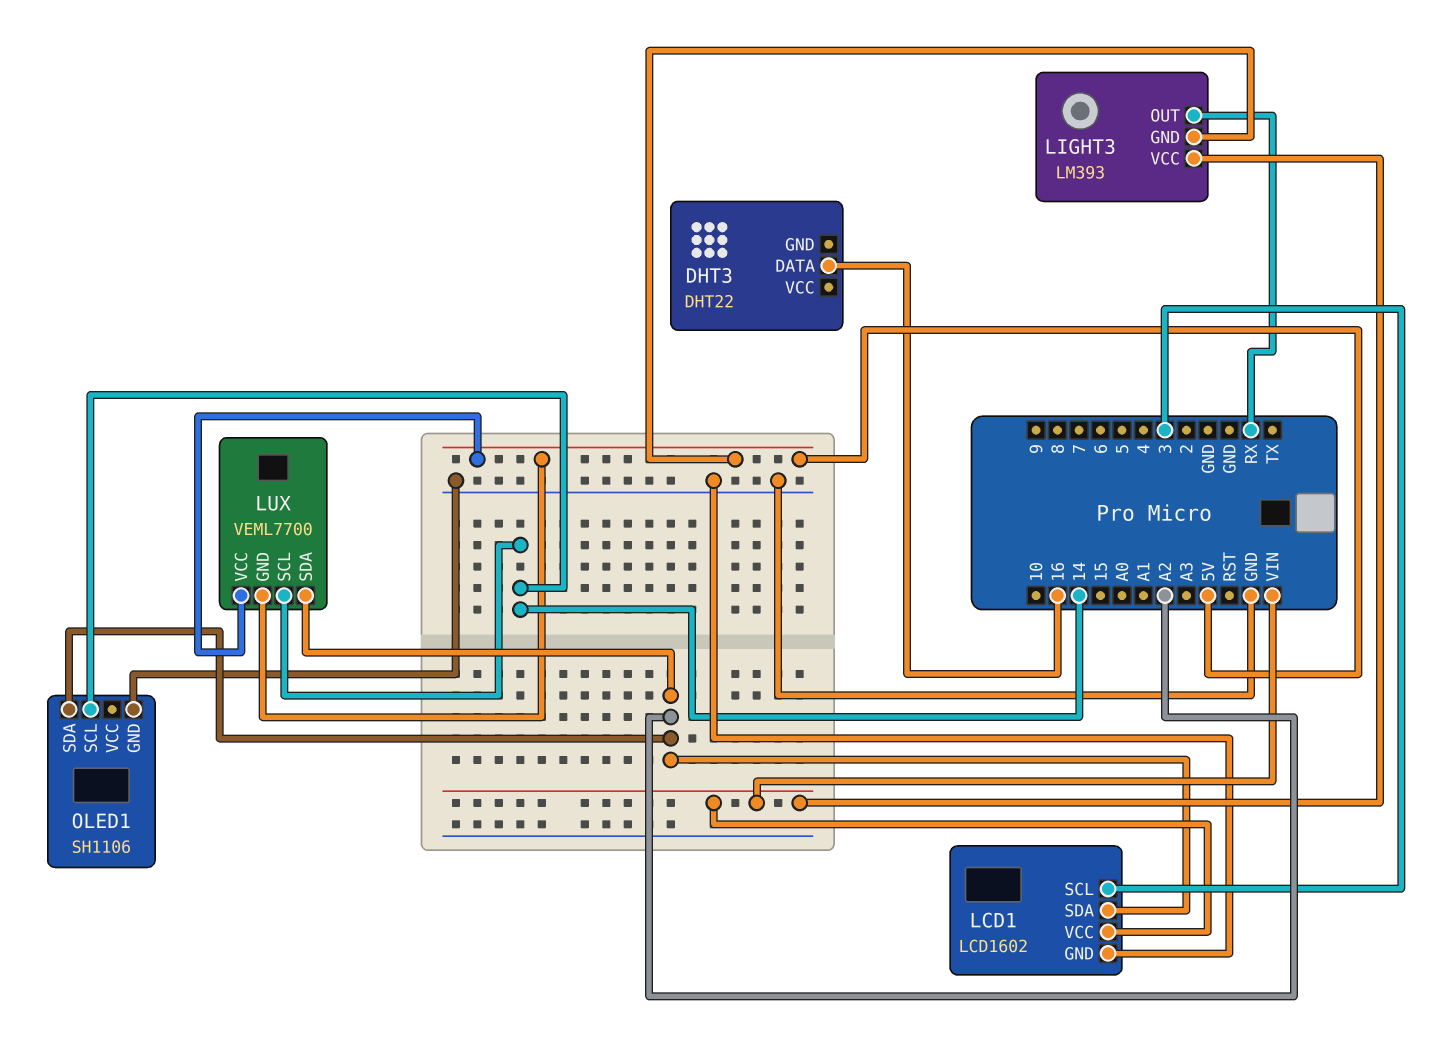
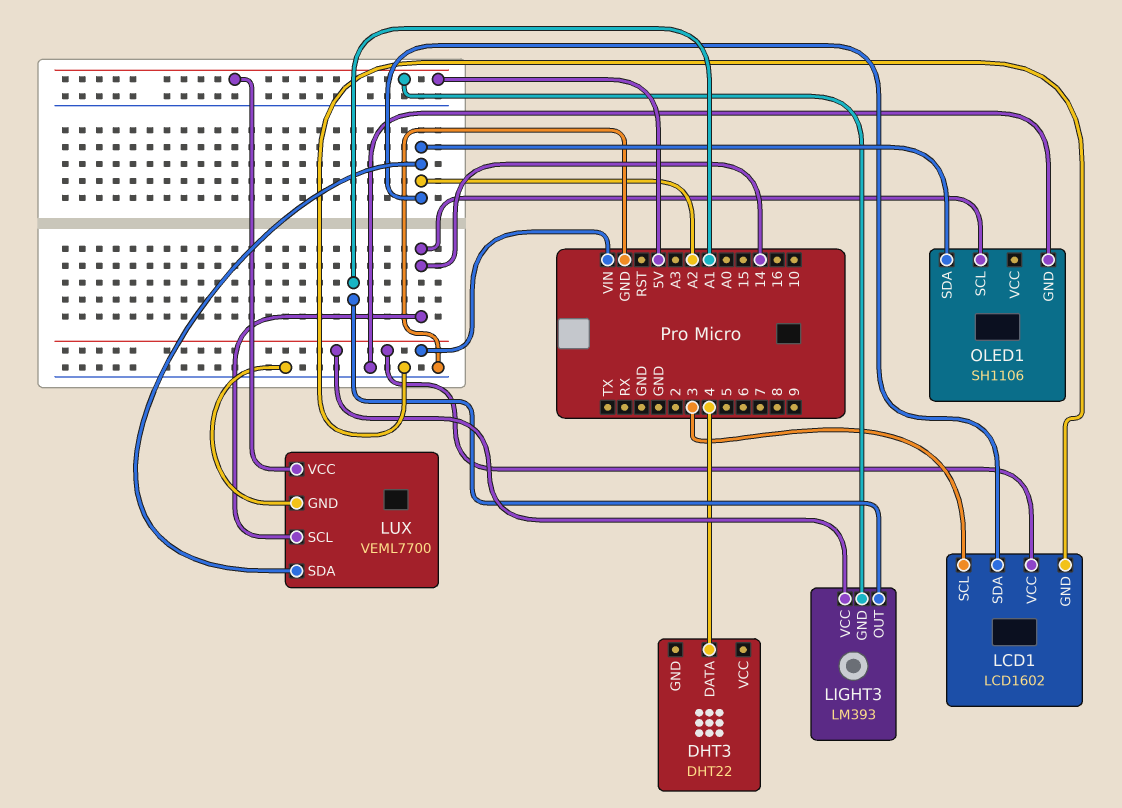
DHT3 pin DATA: 16 -> 4
LIGHT3 pin OUT: RX -> A1
LUX pin GND: 5V -> GND

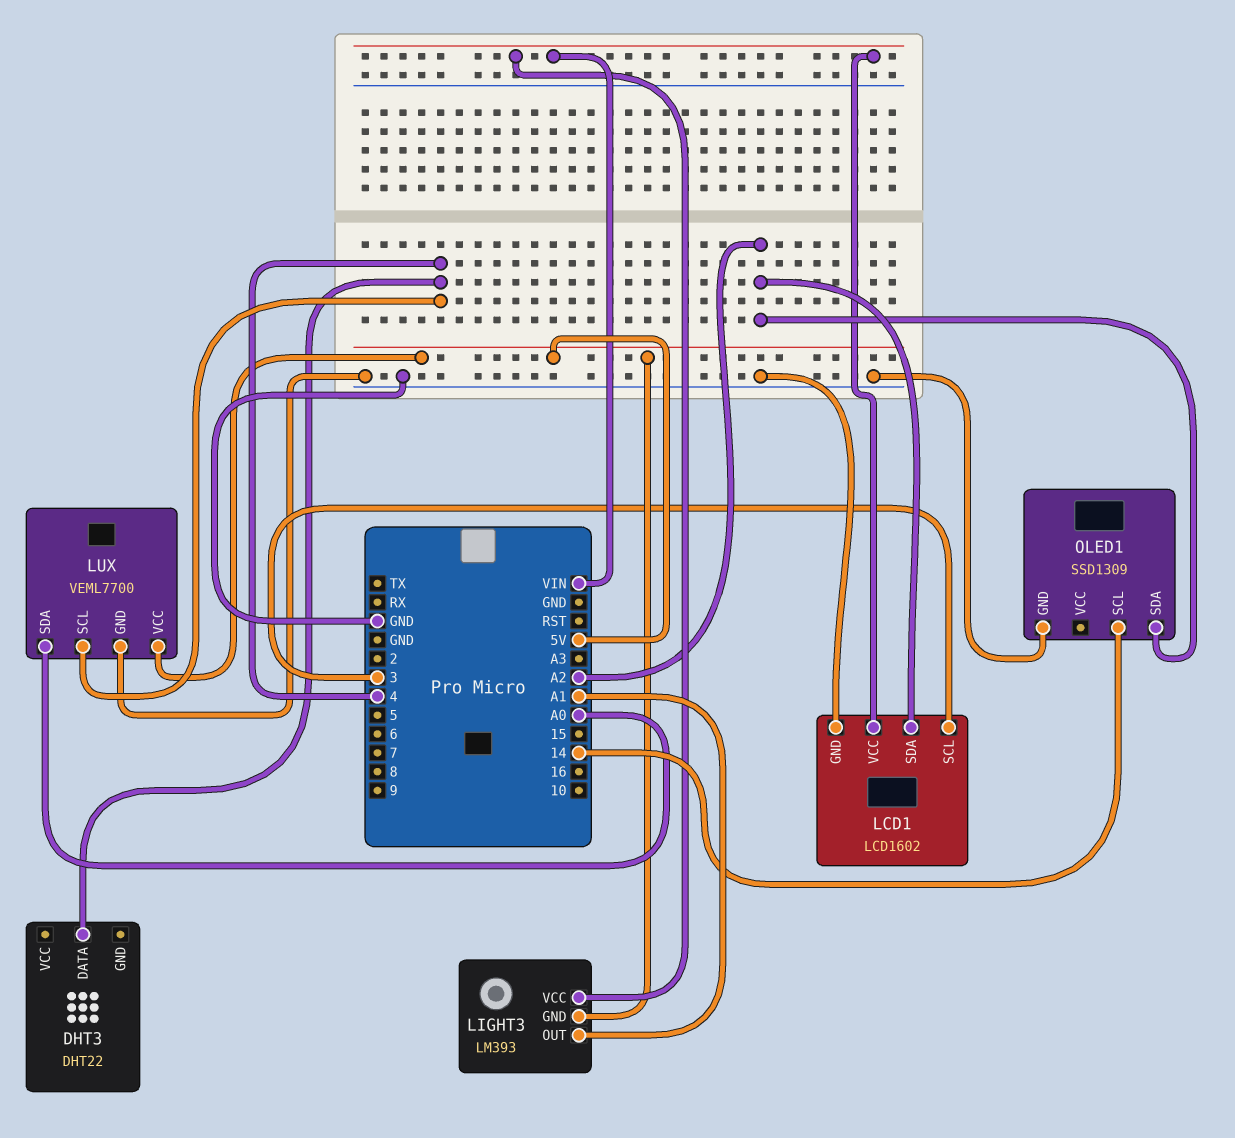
LUX pin SCL: 14 -> 4
LUX pin SDA: A2 -> A0
OLED1: SH1106 -> SSD1309

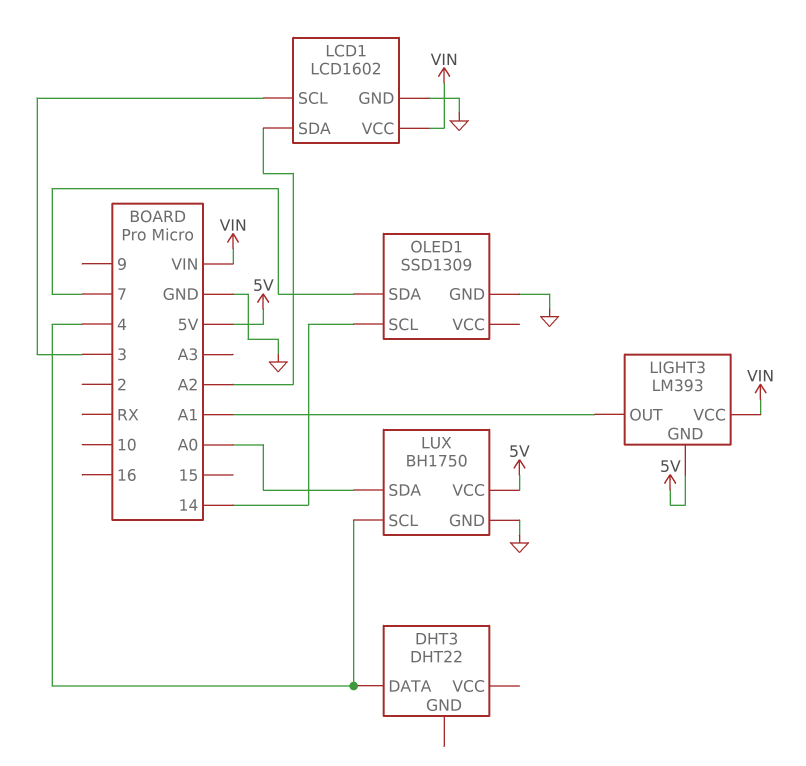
LUX: VEML7700 -> BH1750
OLED1 pin SDA: A2 -> 7

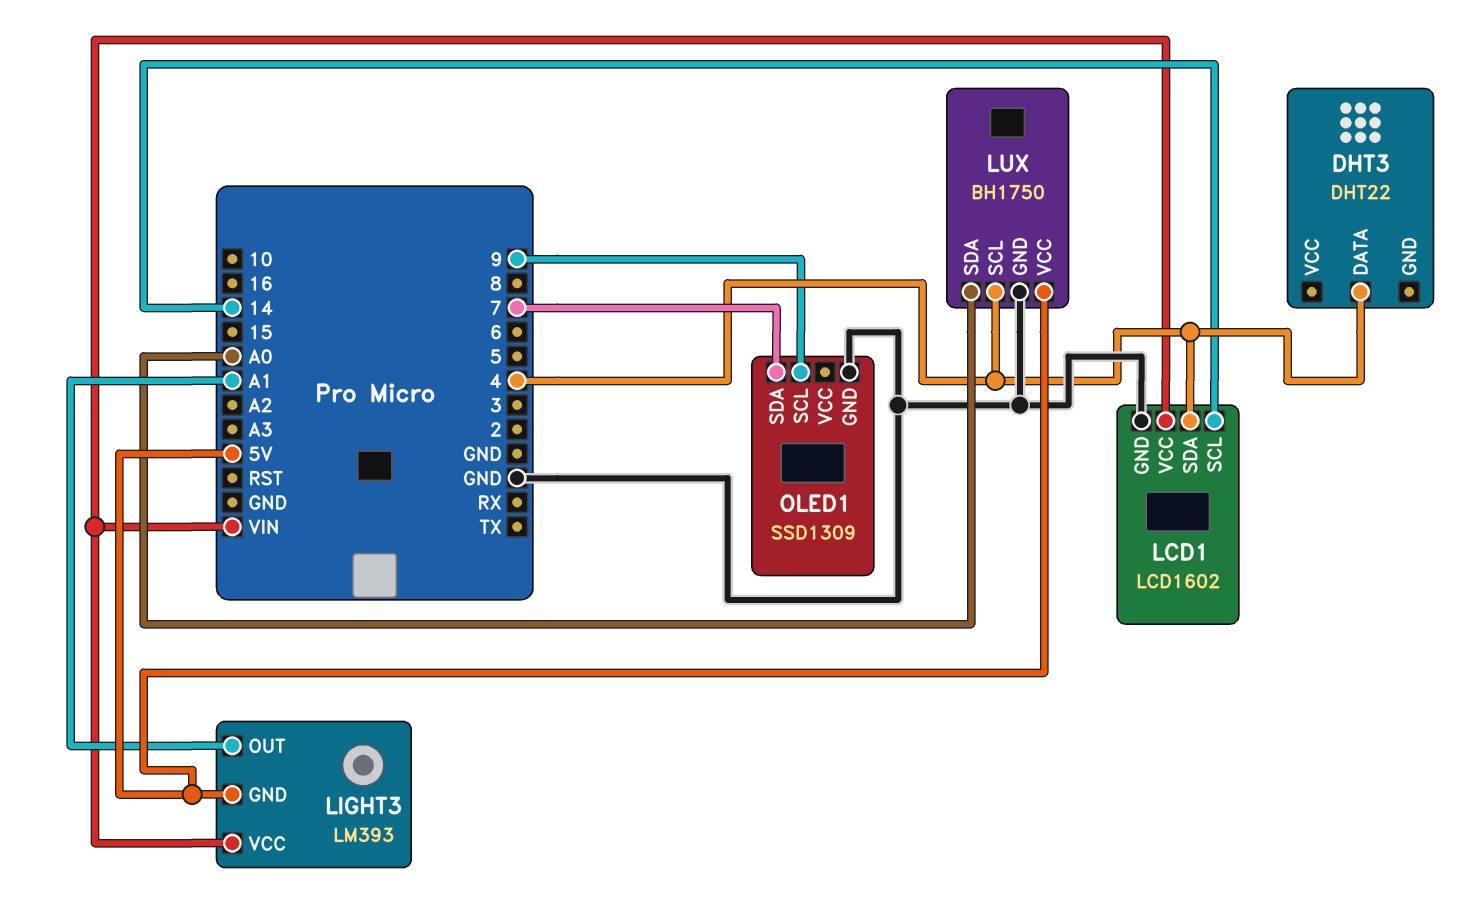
LCD1 pin SCL: 3 -> 14
LCD1 pin SDA: A2 -> 4
OLED1 pin SCL: 14 -> 9

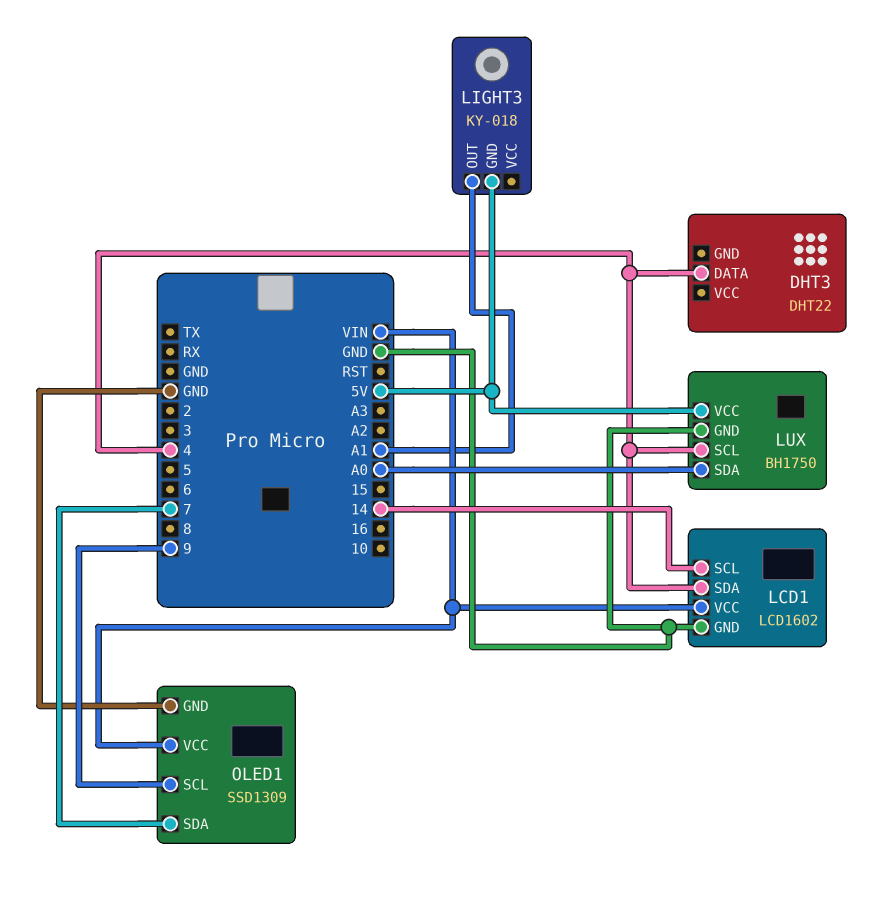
LIGHT3: LM393 -> KY-018
LIGHT3 pin VCC: VIN -> none
OLED1 pin VCC: none -> VIN

